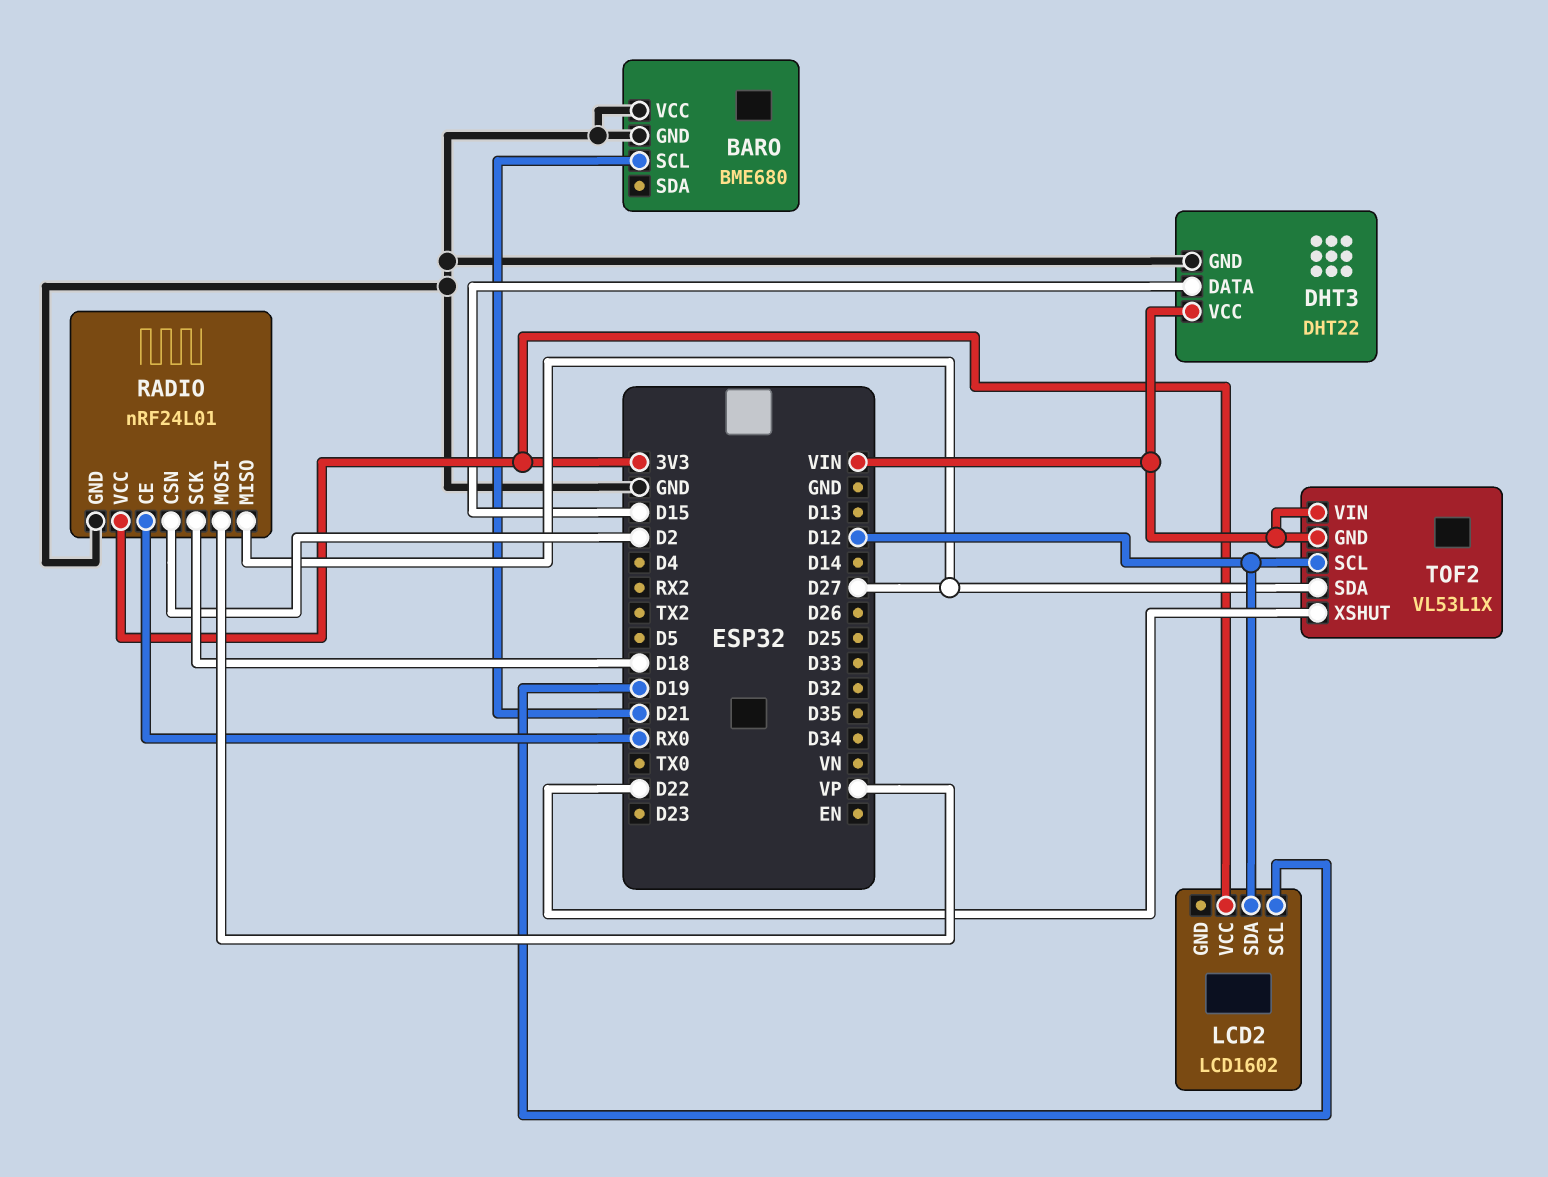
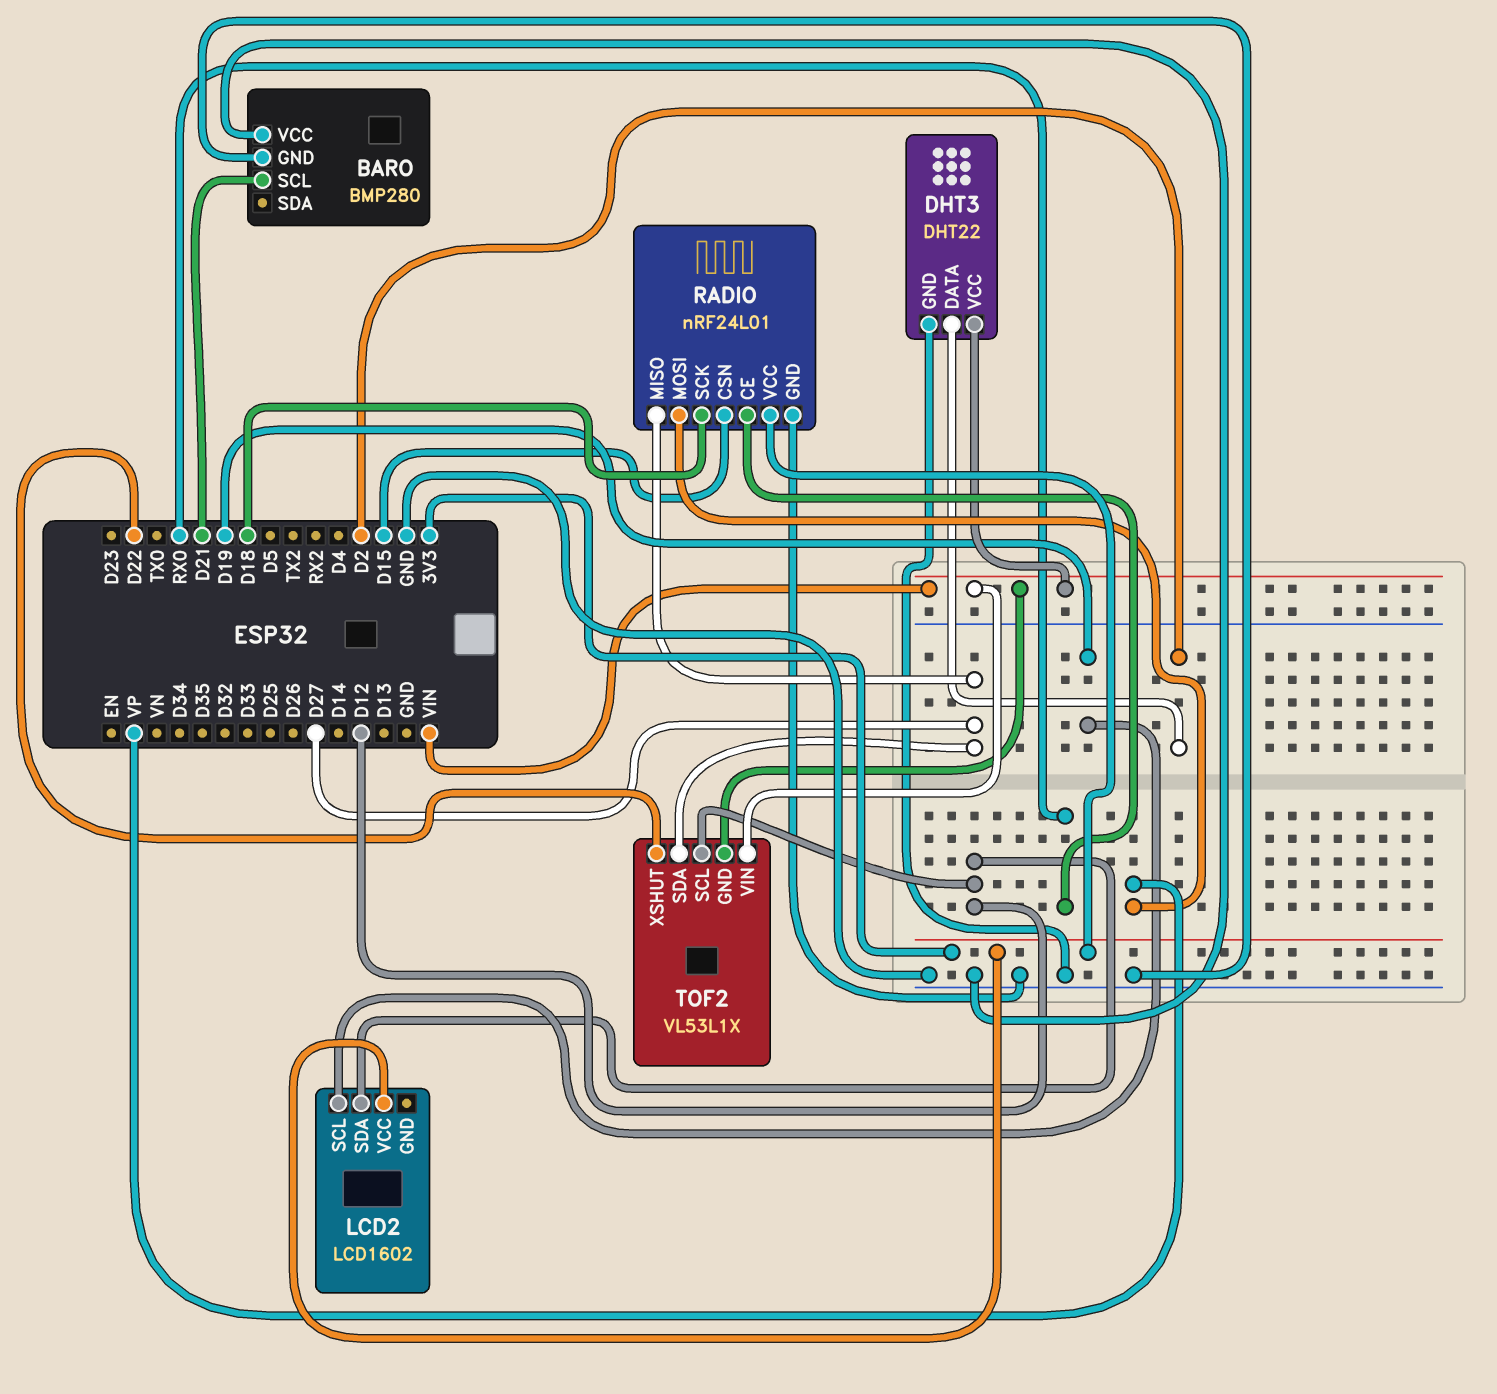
BARO: BME680 -> BMP280
DHT3 pin DATA: D15 -> D2
RADIO pin CSN: D2 -> D15

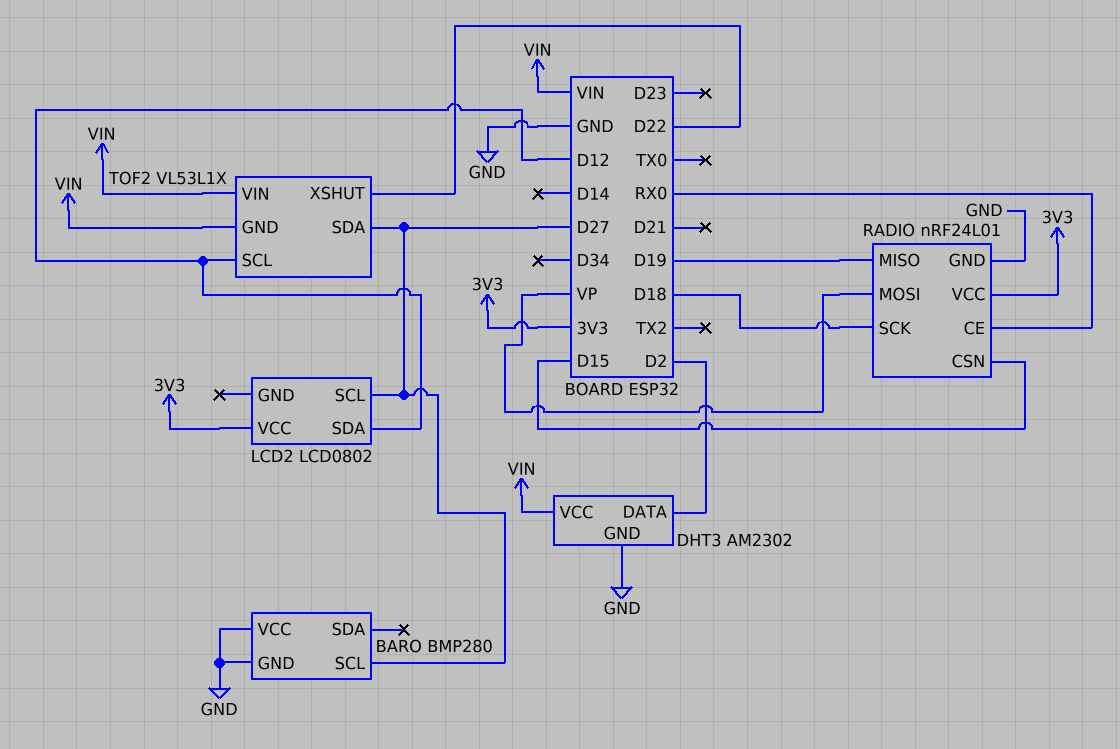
BARO pin SCL: D21 -> D27
DHT3: DHT22 -> AM2302
LCD2: LCD1602 -> LCD0802
LCD2 pin SCL: D19 -> D27
RADIO pin MISO: D27 -> D19

